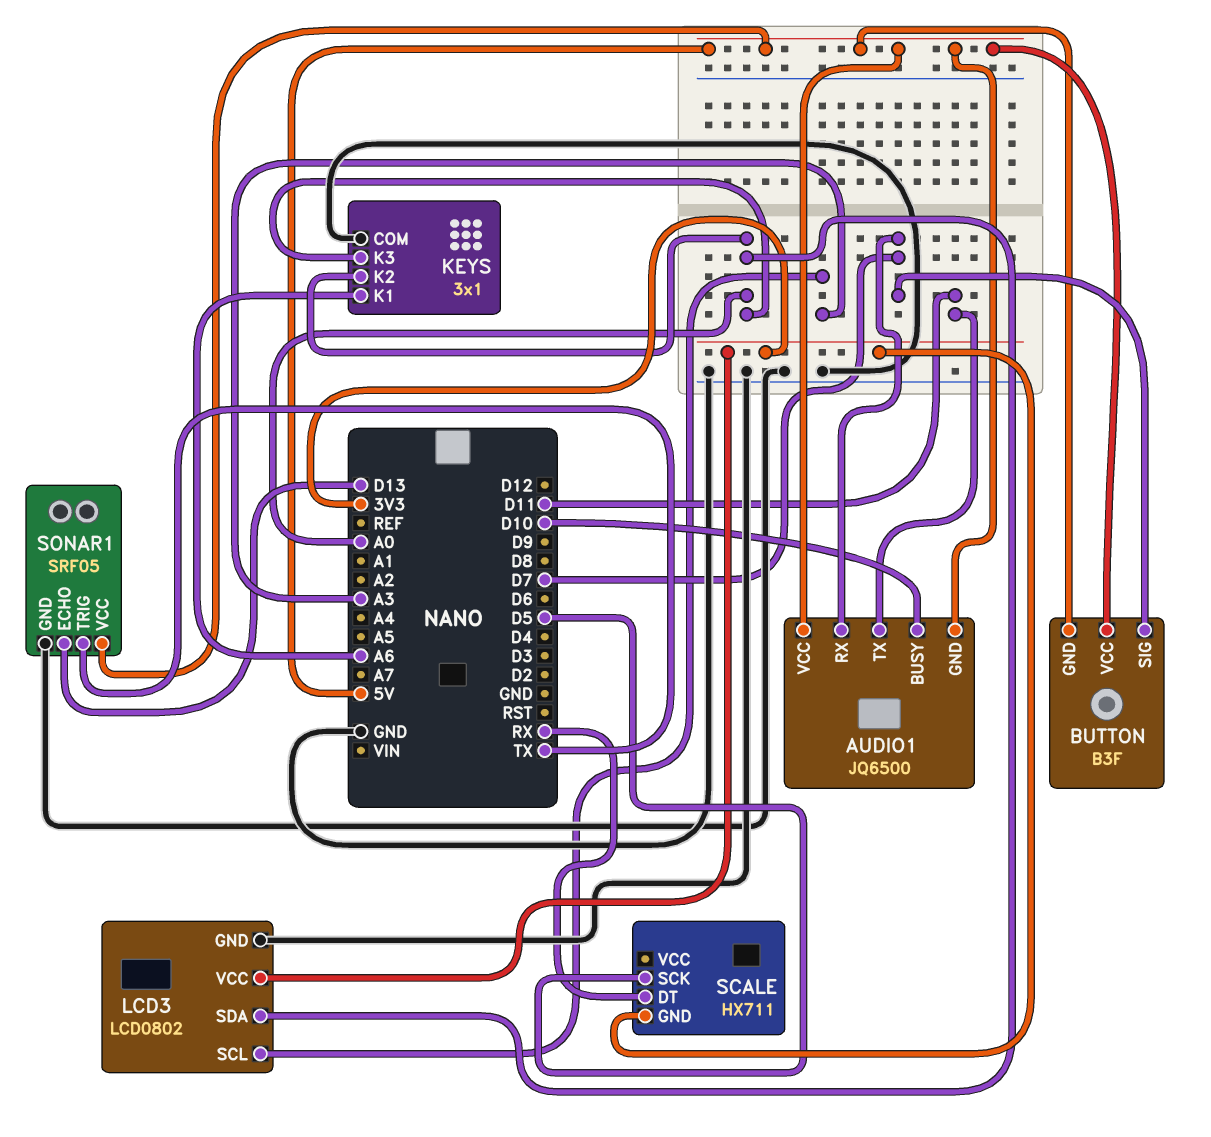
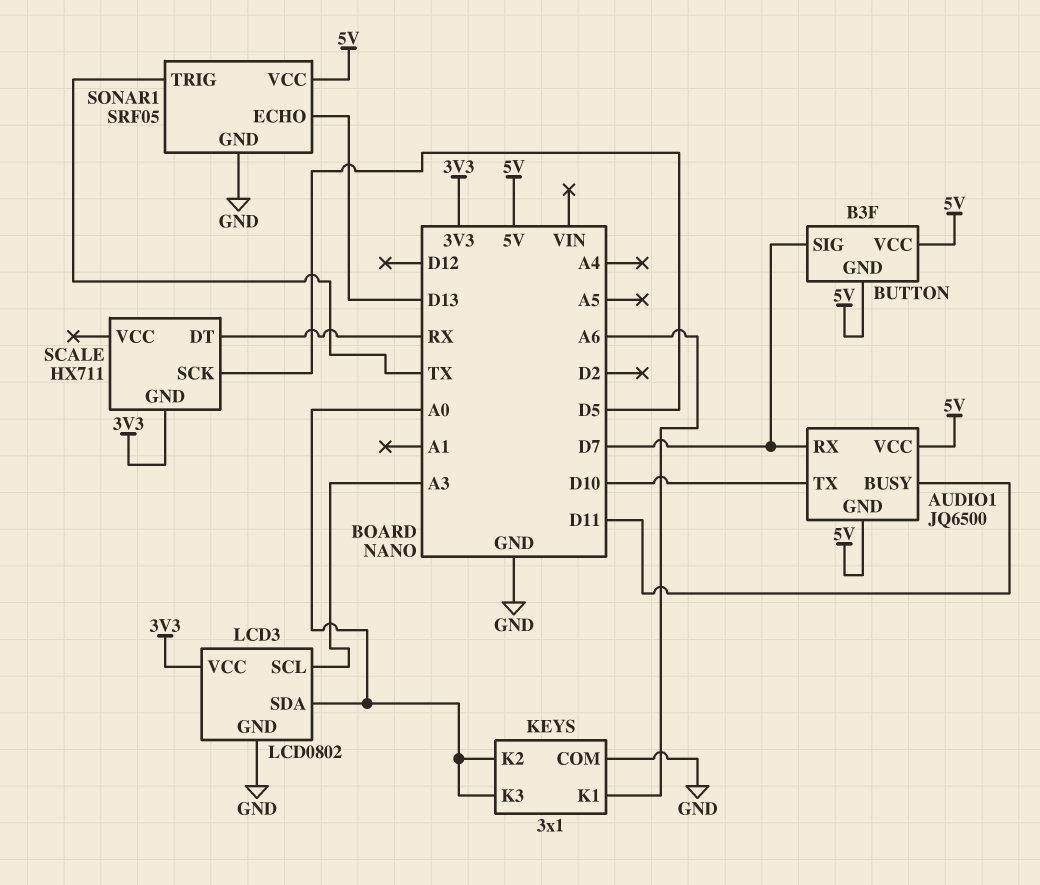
AUDIO1 pin BUSY: D10 -> D11
AUDIO1 pin TX: D11 -> D10

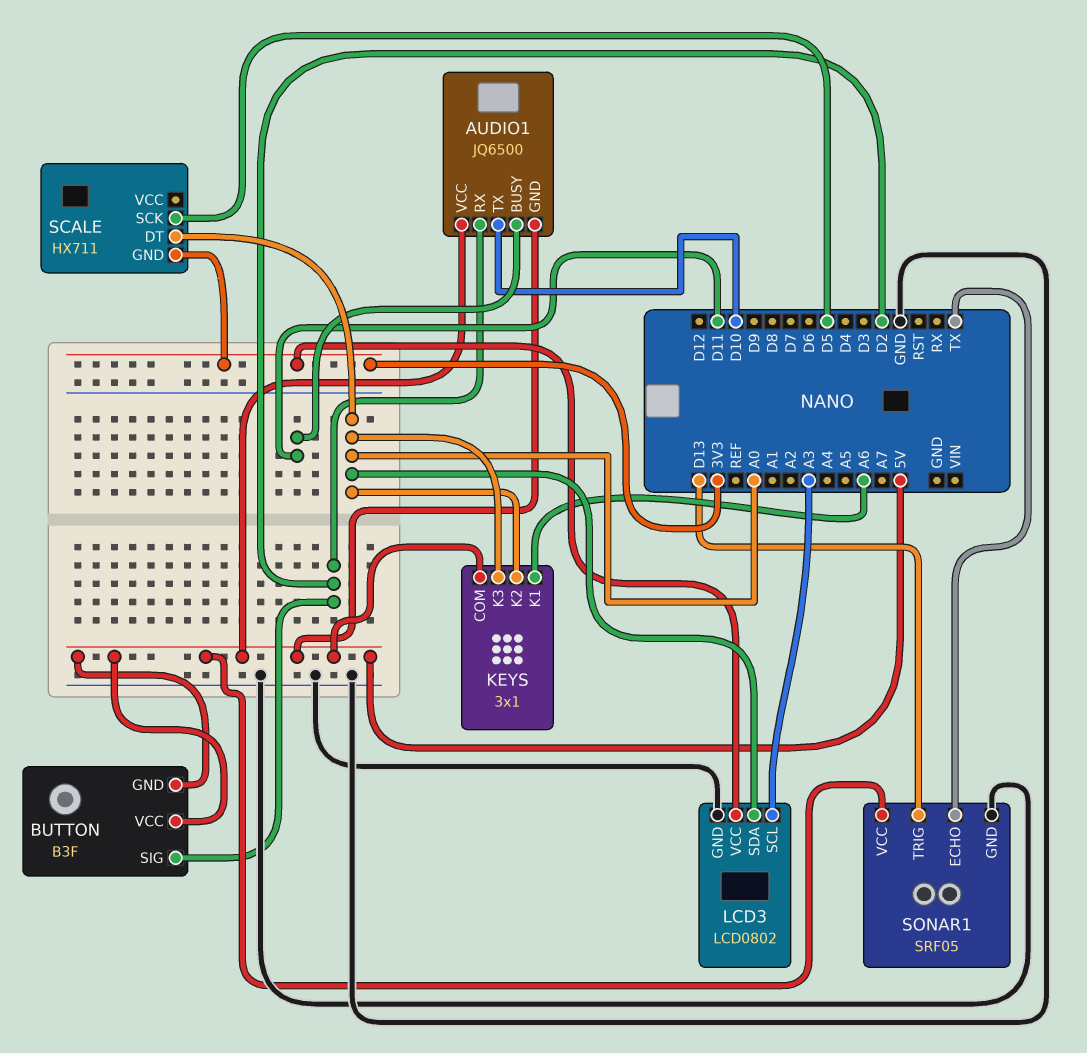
AUDIO1 pin RX: D7 -> D2
BUTTON pin SIG: D7 -> D2
KEYS pin COM: GND -> 5V
SCALE pin DT: RX -> A0
SONAR1 pin ECHO: D13 -> TX
SONAR1 pin TRIG: TX -> D13

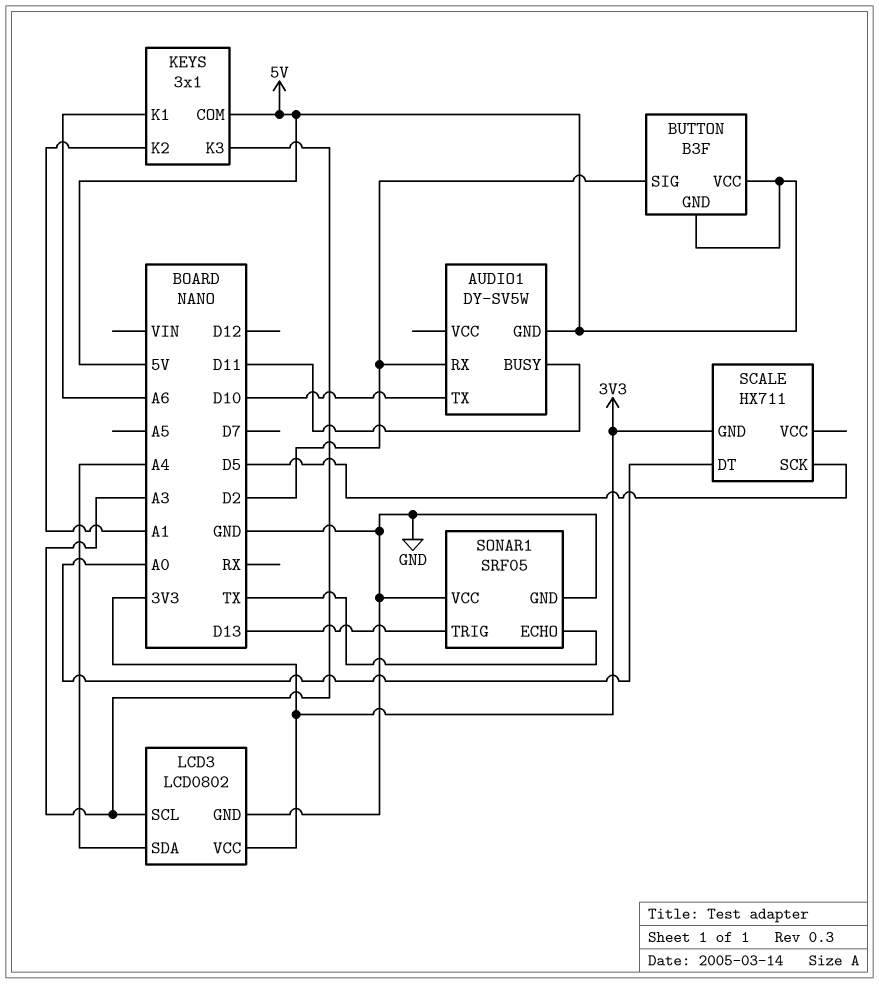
AUDIO1: JQ6500 -> DY-SV5W
AUDIO1 pin VCC: 5V -> none
KEYS pin K2: A0 -> A1
KEYS pin K3: A0 -> A3
LCD3 pin SDA: A0 -> A4
SONAR1 pin VCC: 5V -> GND

